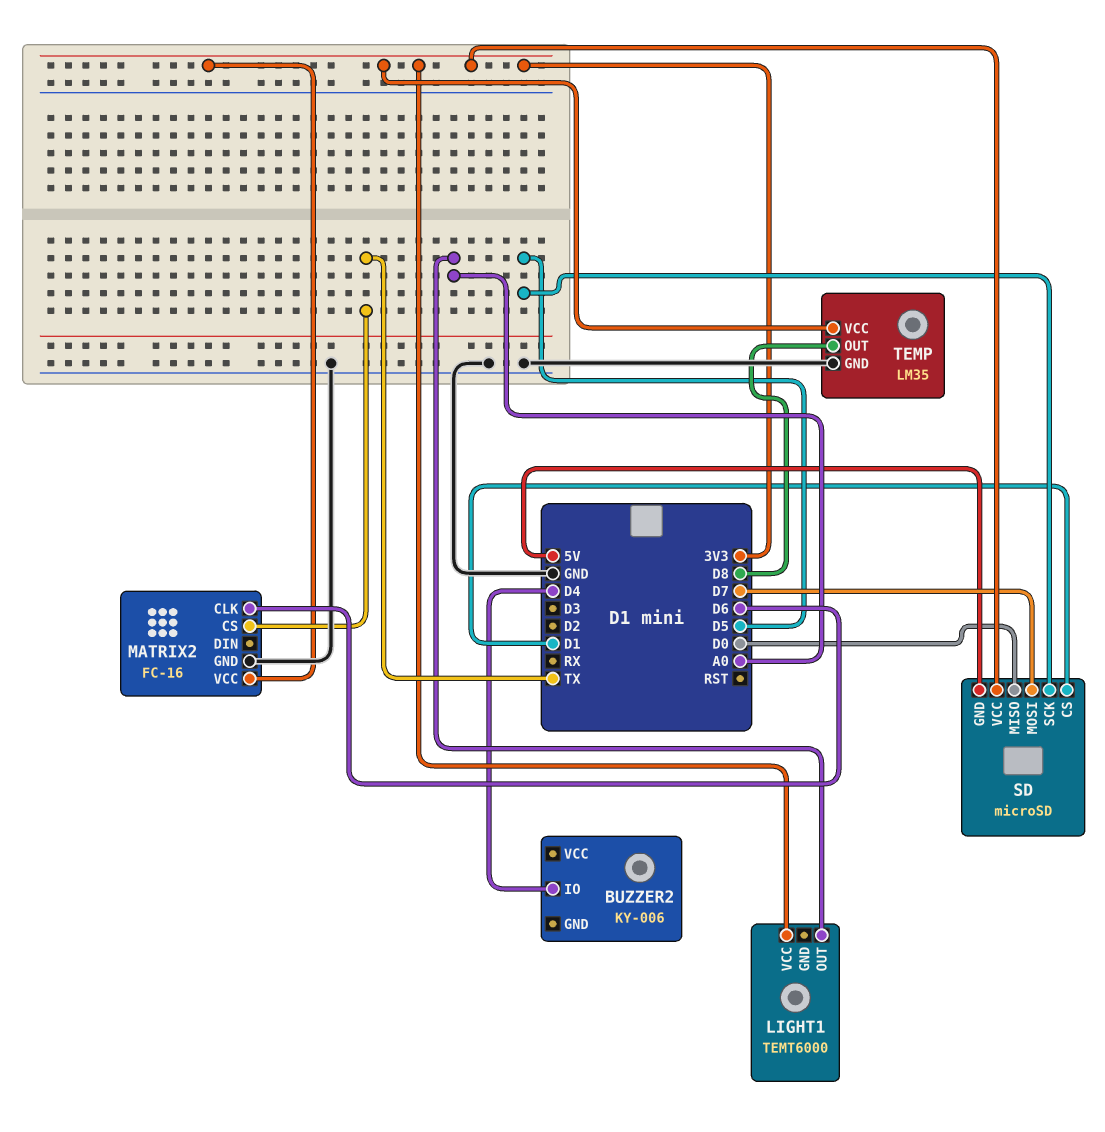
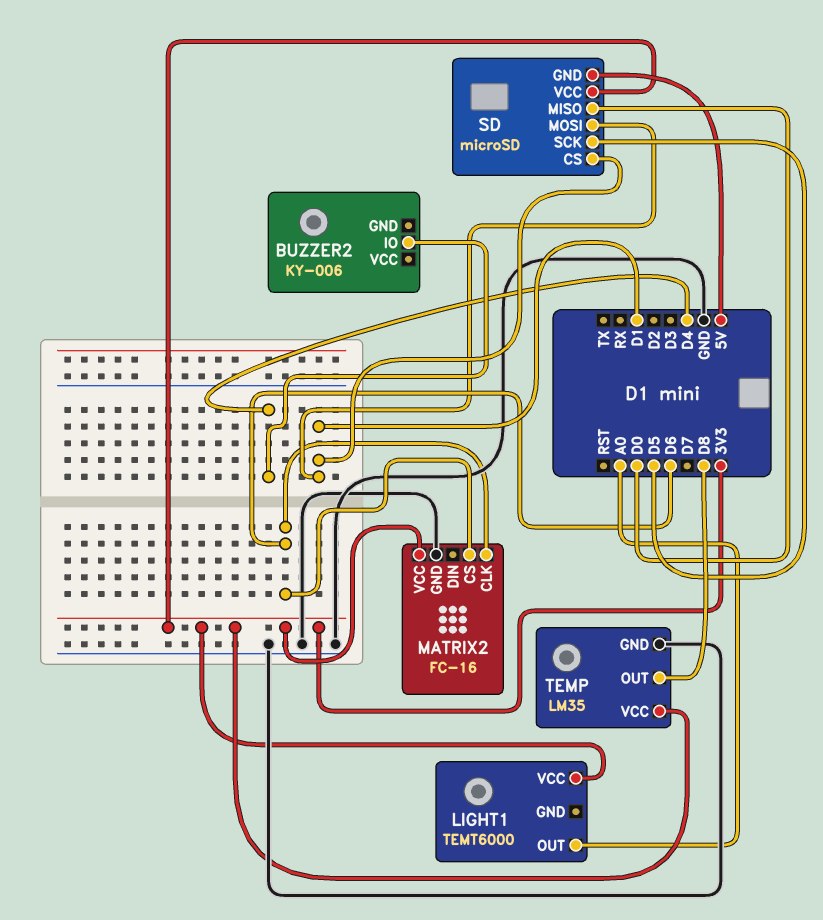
MATRIX2 pin CS: TX -> D6
SD pin MOSI: D7 -> D1

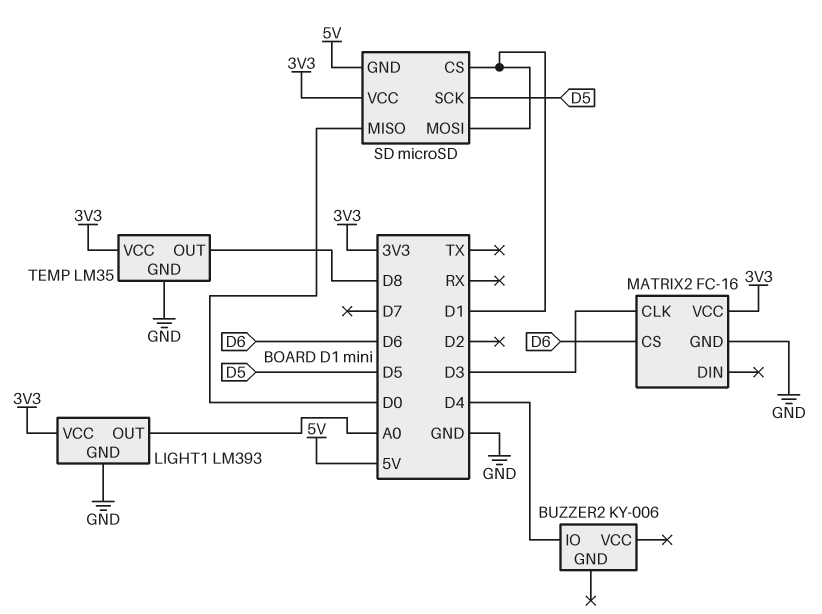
LIGHT1: TEMT6000 -> LM393
LIGHT1 pin GND: none -> GND
MATRIX2 pin CLK: D6 -> D3

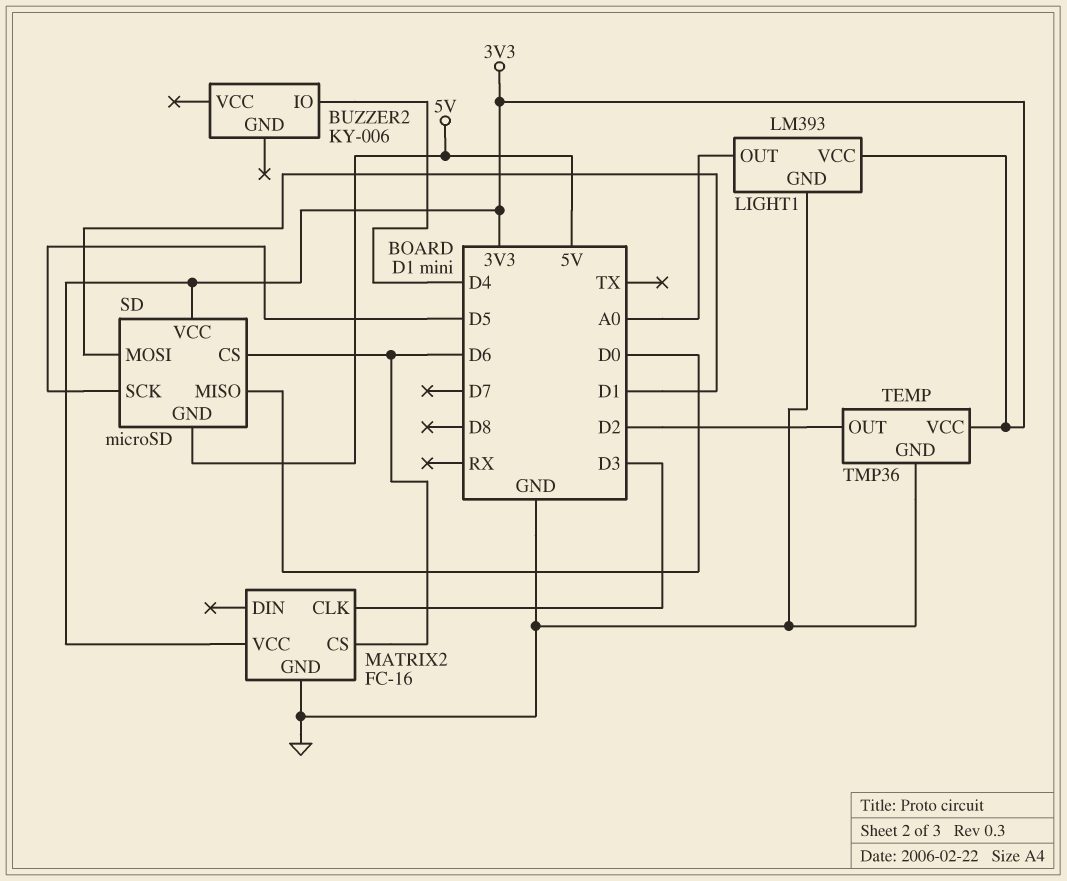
SD pin CS: D1 -> D6
TEMP: LM35 -> TMP36
TEMP pin OUT: D8 -> D2

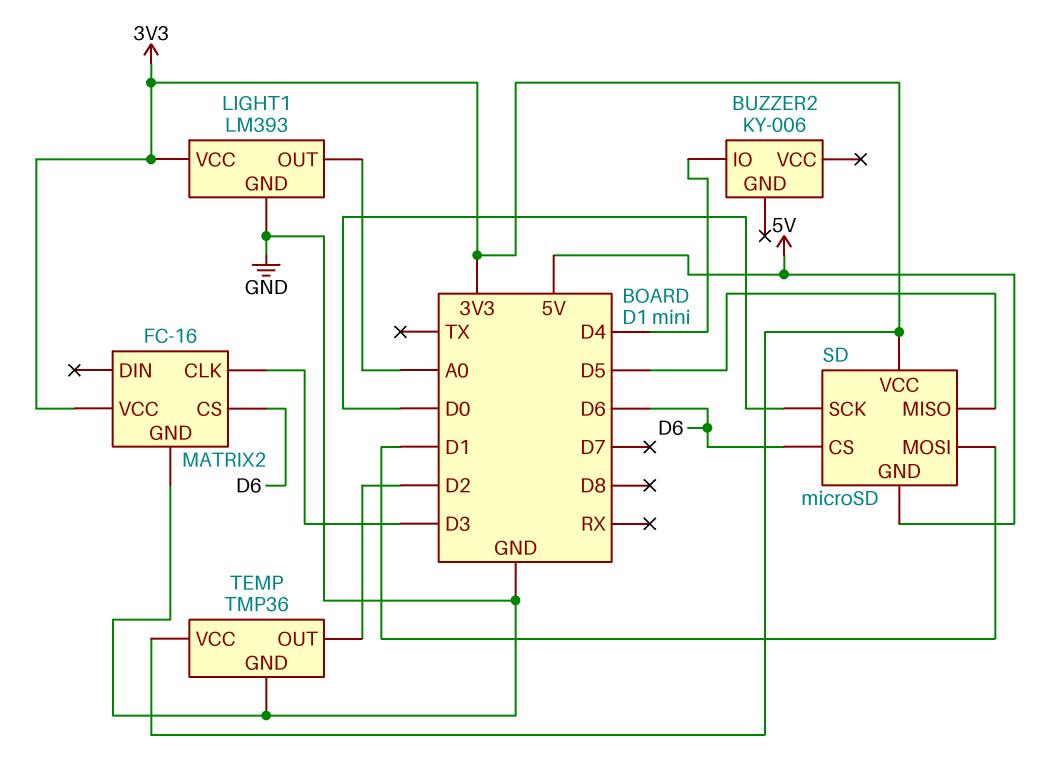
SD pin MISO: D0 -> D5
SD pin SCK: D5 -> D0

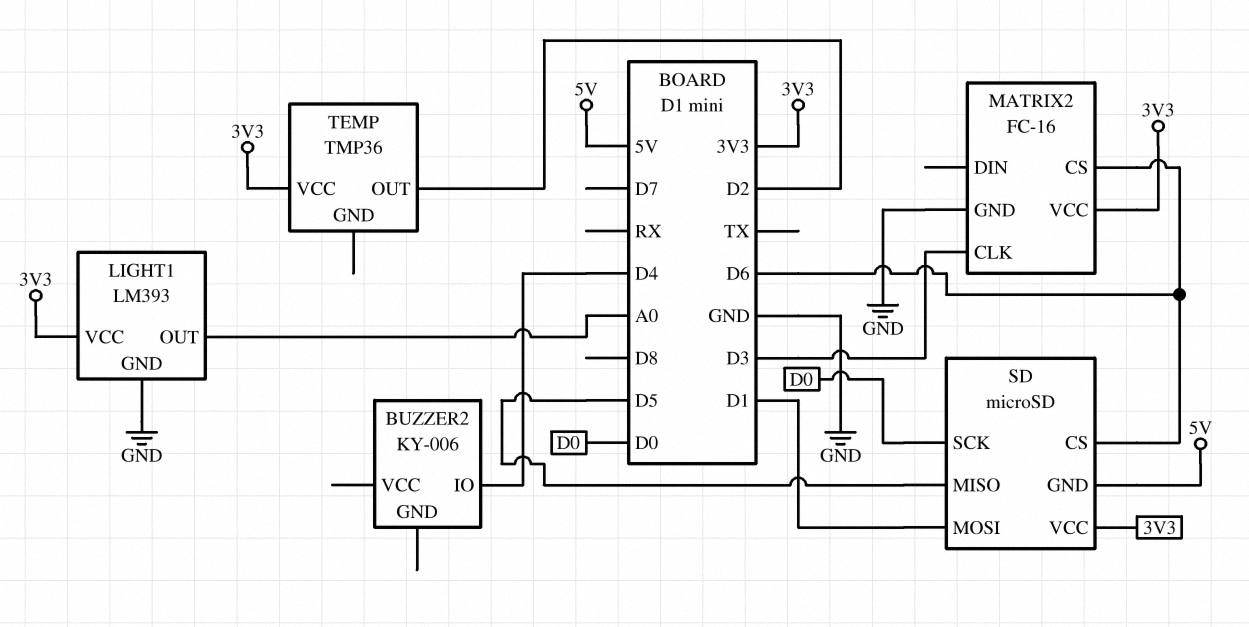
TEMP pin GND: GND -> none

